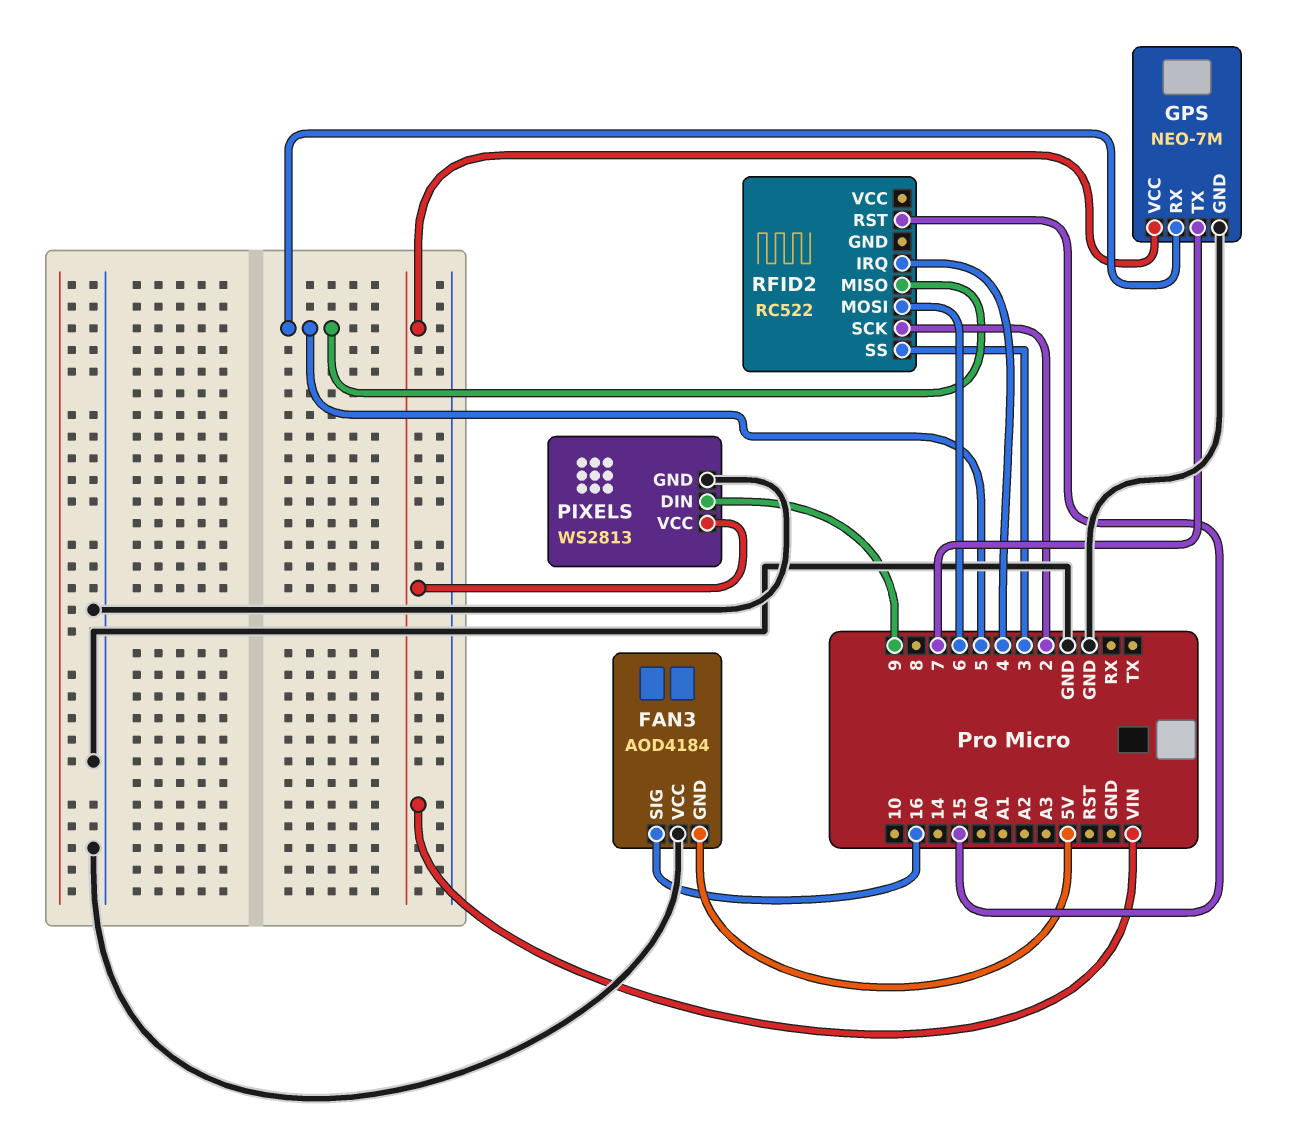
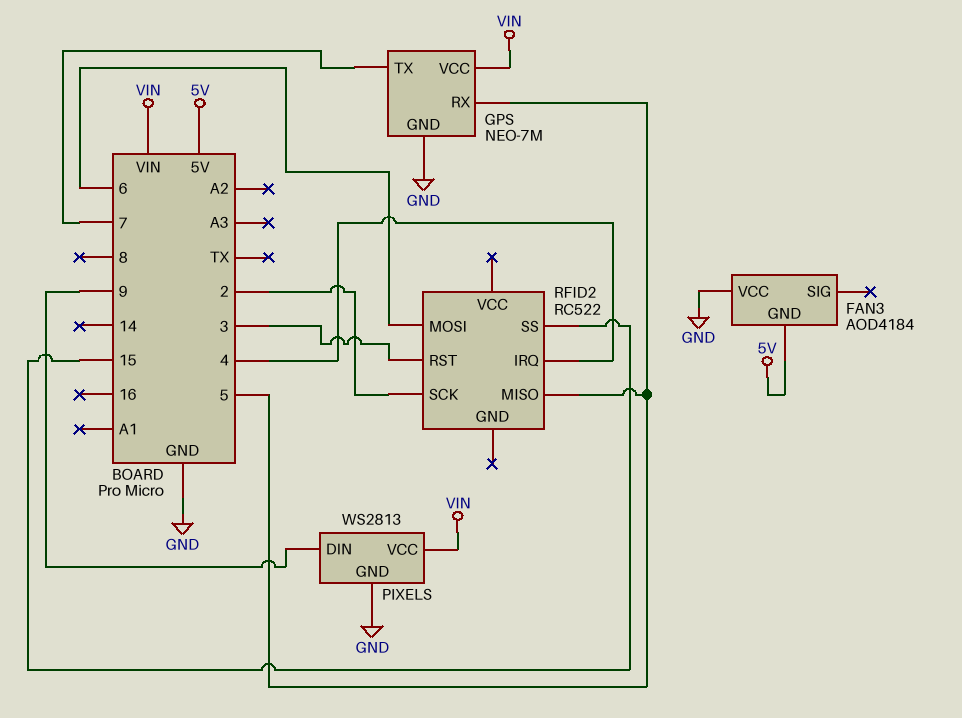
FAN3 pin SIG: 16 -> none
RFID2 pin RST: 15 -> 3
RFID2 pin SS: 3 -> 15

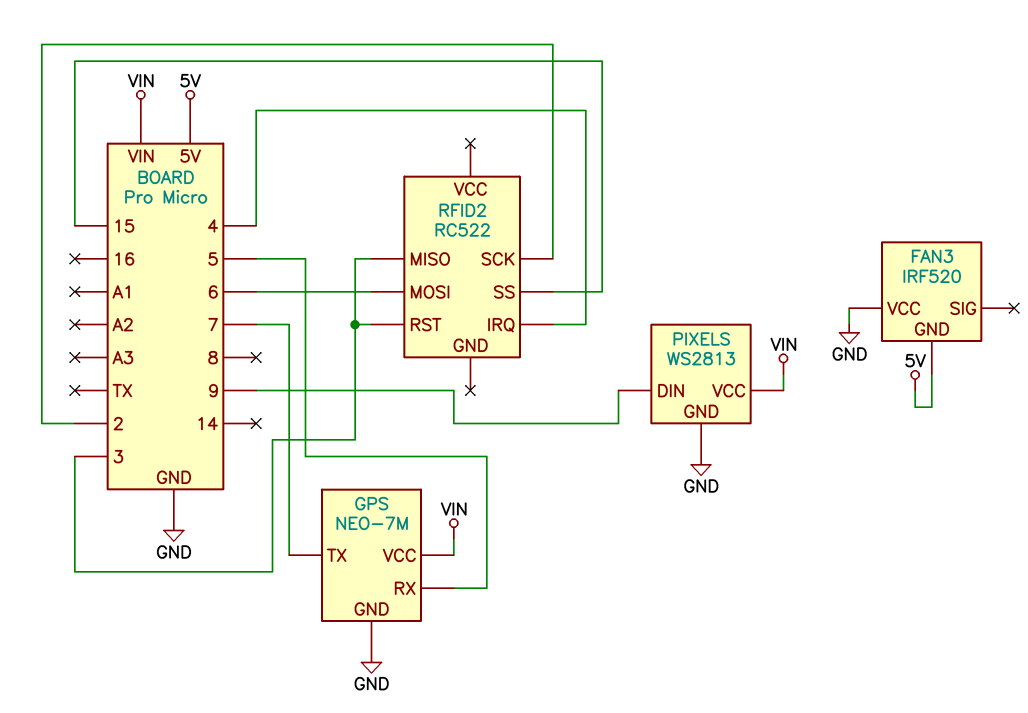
FAN3: AOD4184 -> IRF520
RFID2 pin MISO: 5 -> 3

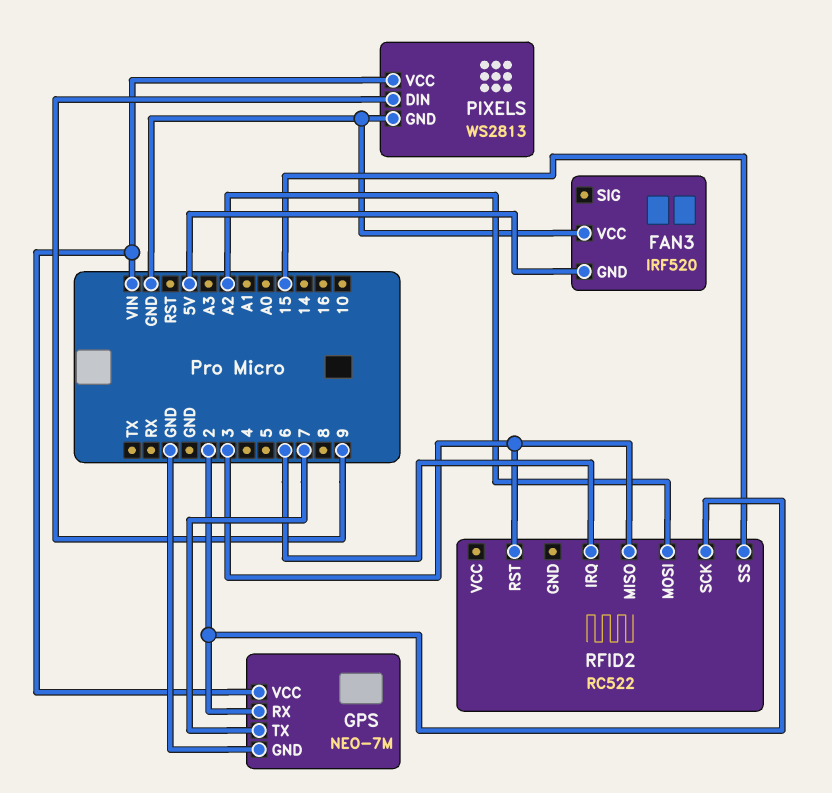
GPS pin RX: 5 -> 2
RFID2 pin IRQ: 4 -> 6
RFID2 pin MOSI: 6 -> A2

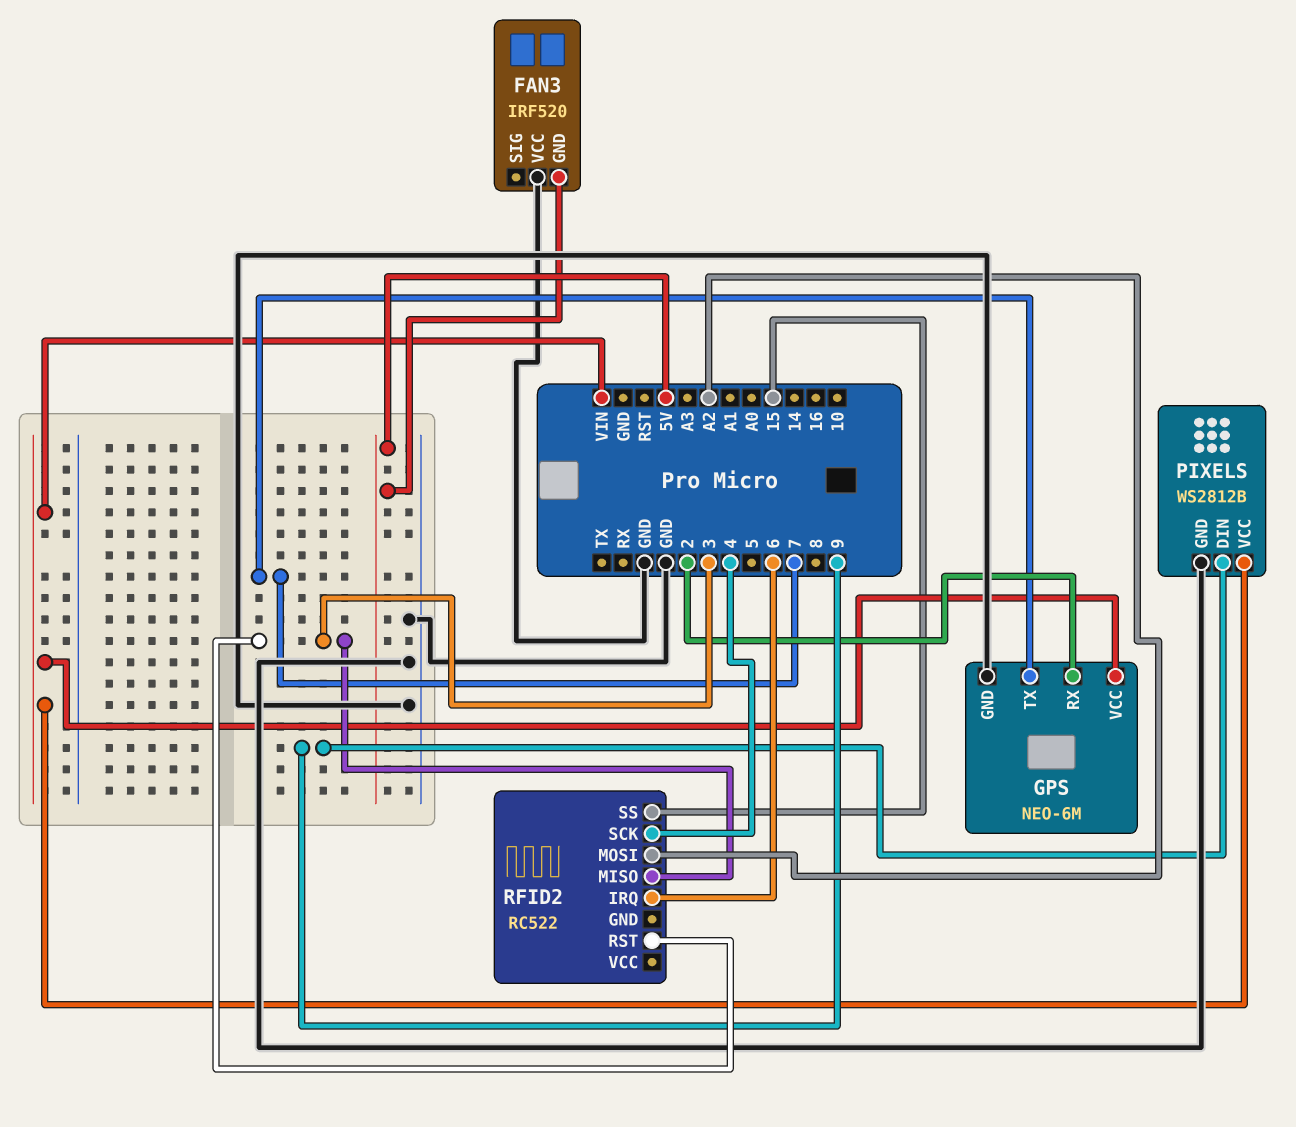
GPS: NEO-7M -> NEO-6M
PIXELS: WS2813 -> WS2812B
RFID2 pin SCK: 2 -> 4

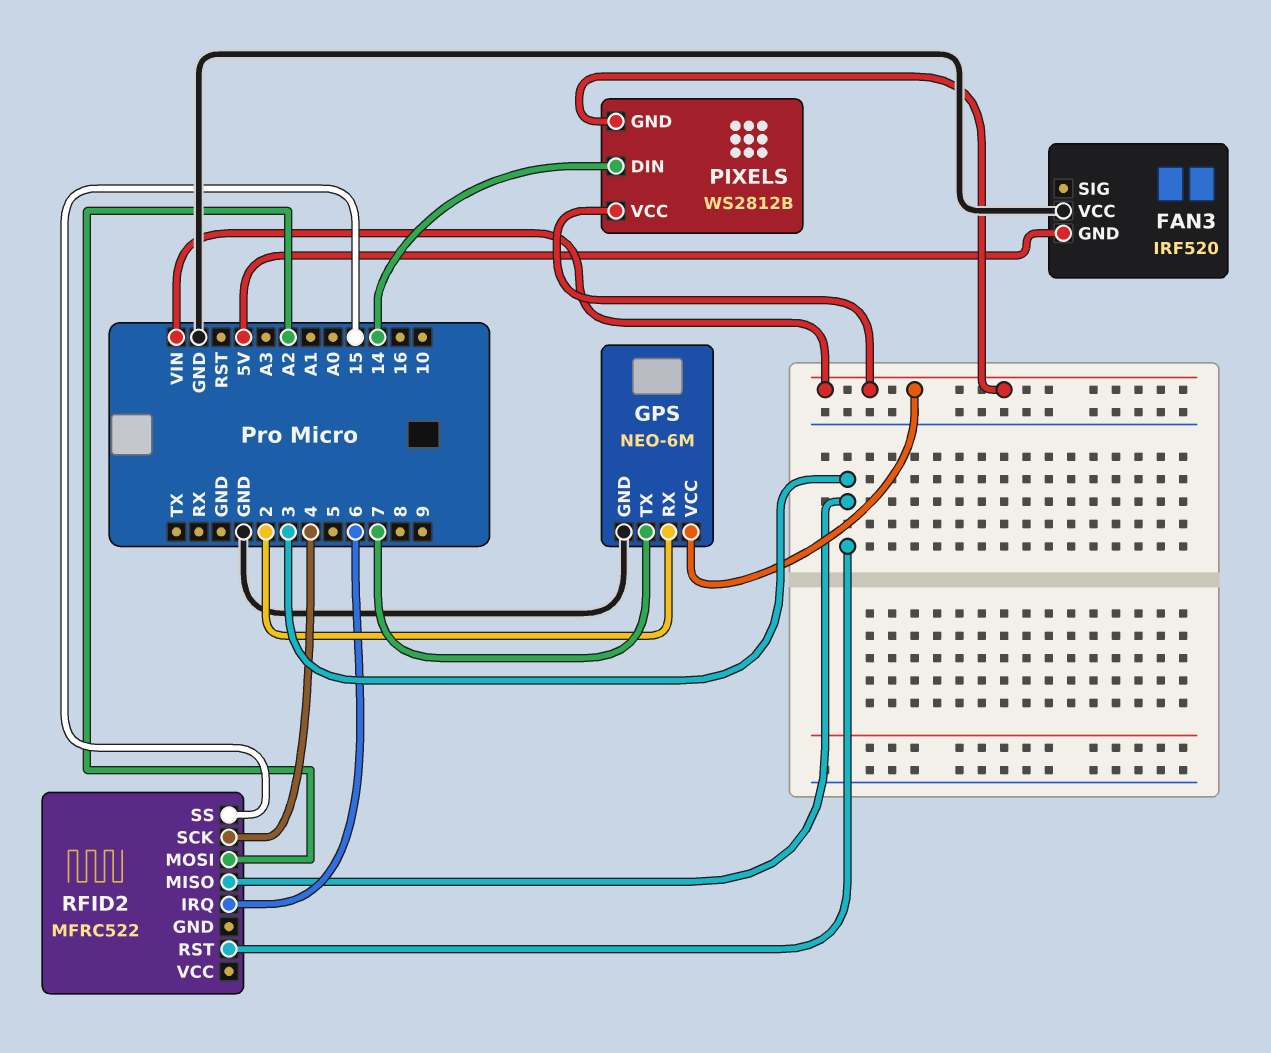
PIXELS pin DIN: 9 -> 14
PIXELS pin GND: GND -> VIN
RFID2: RC522 -> MFRC522

